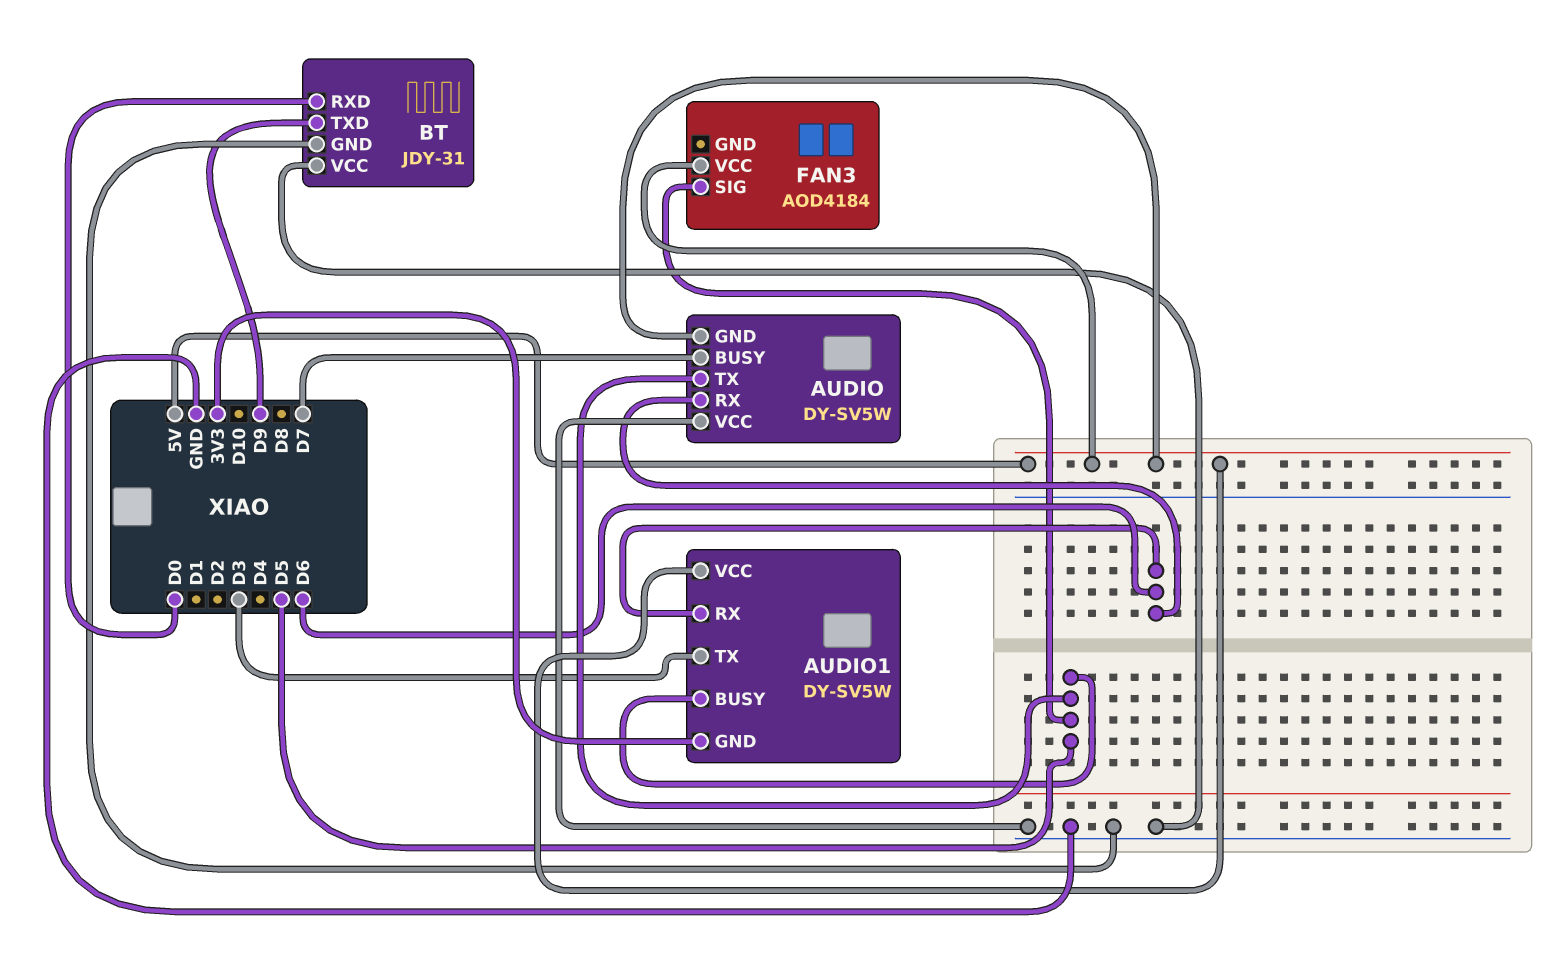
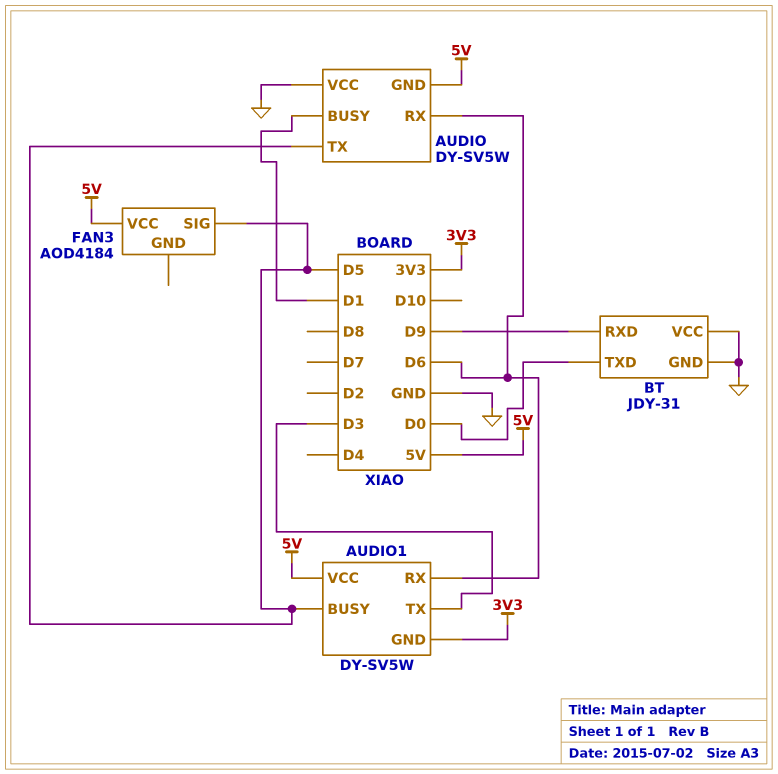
AUDIO pin BUSY: D7 -> D1
BT pin RXD: D0 -> D9
BT pin TXD: D9 -> D0

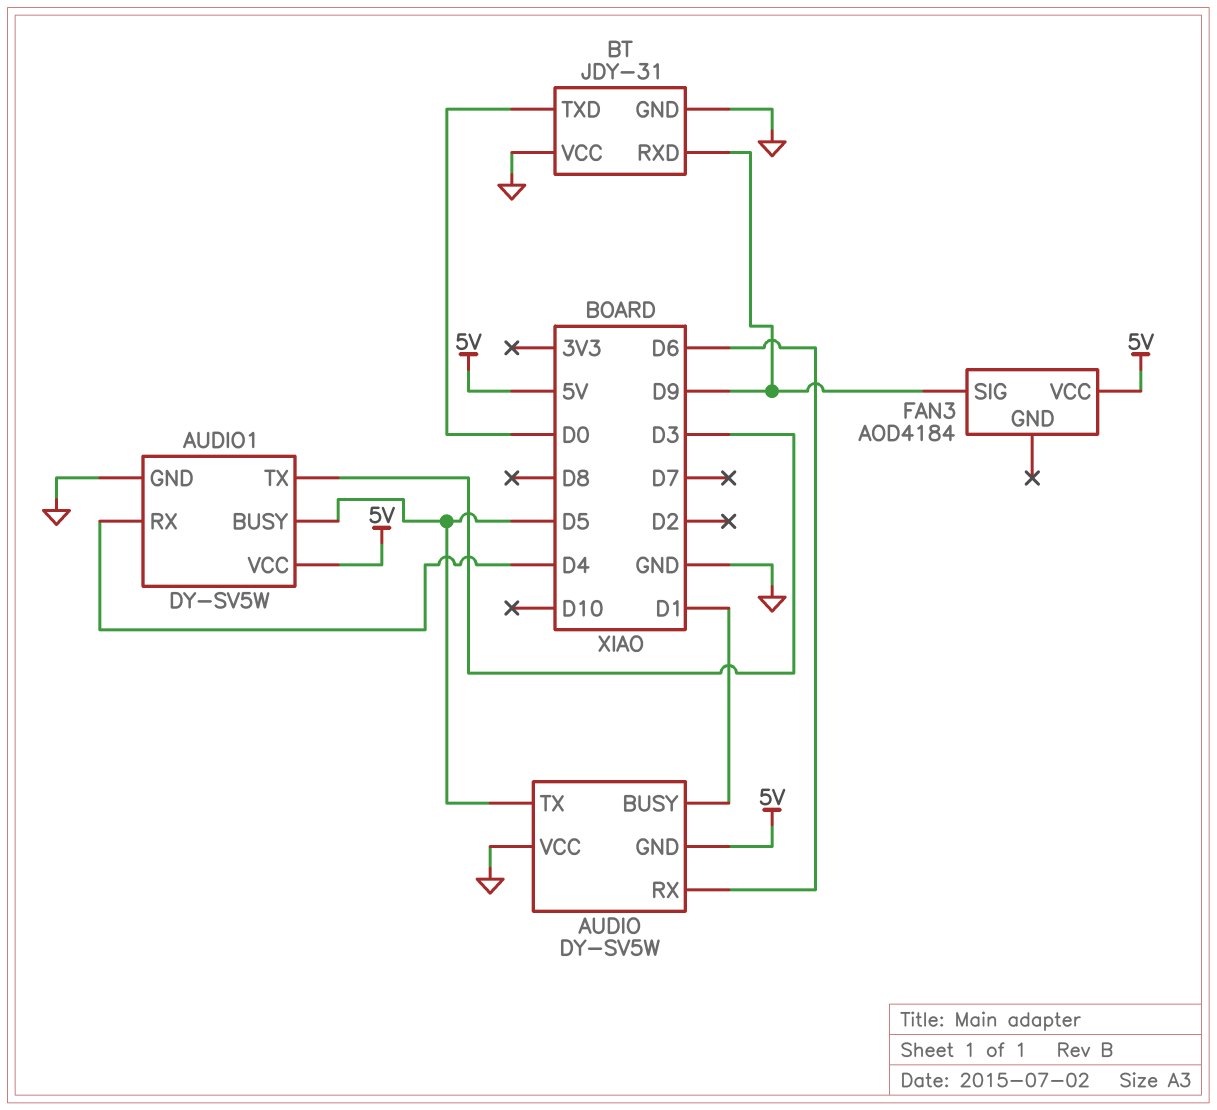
AUDIO1 pin GND: 3V3 -> GND
AUDIO1 pin RX: D6 -> D4
FAN3 pin SIG: D5 -> D9

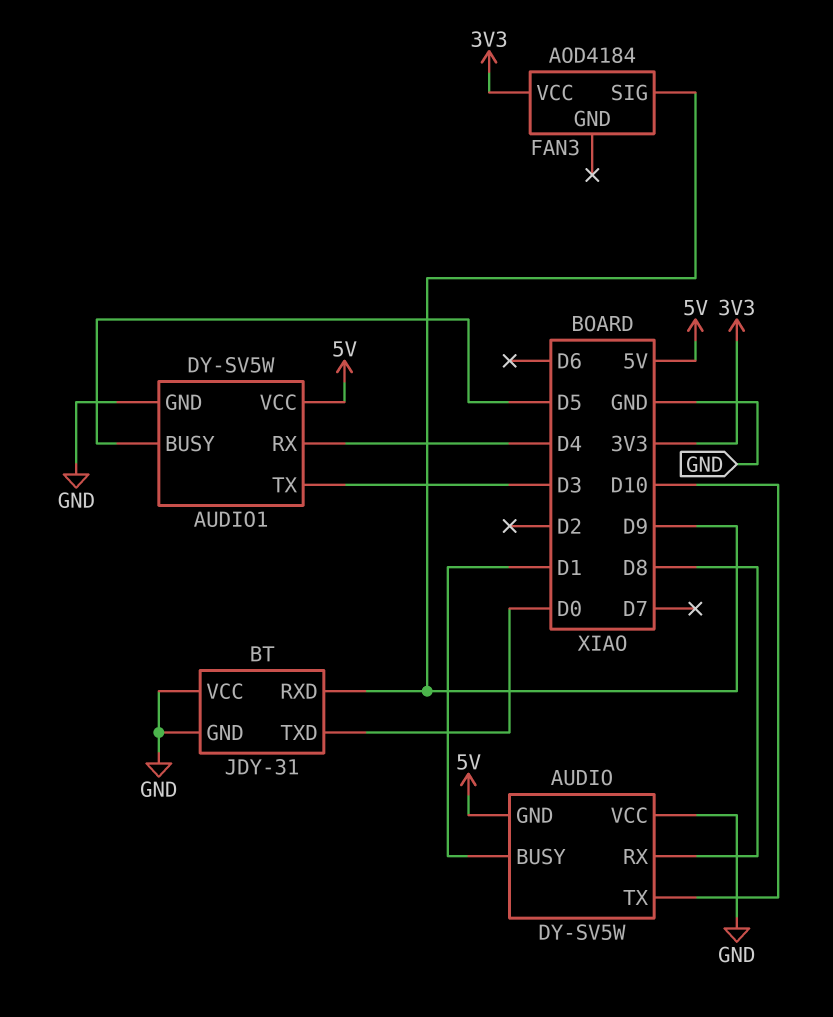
AUDIO pin RX: D6 -> D8
AUDIO pin TX: D5 -> D10
FAN3 pin VCC: 5V -> 3V3

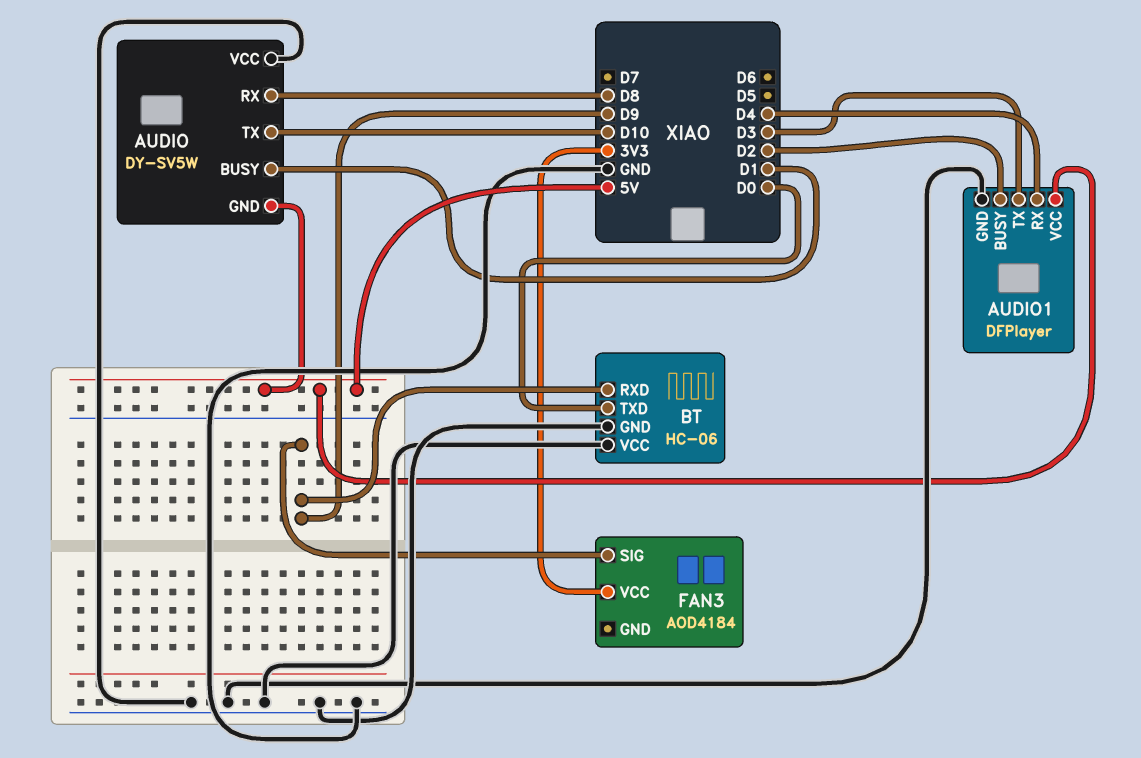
AUDIO1: DY-SV5W -> DFPlayer
AUDIO1 pin BUSY: D5 -> D2
BT: JDY-31 -> HC-06

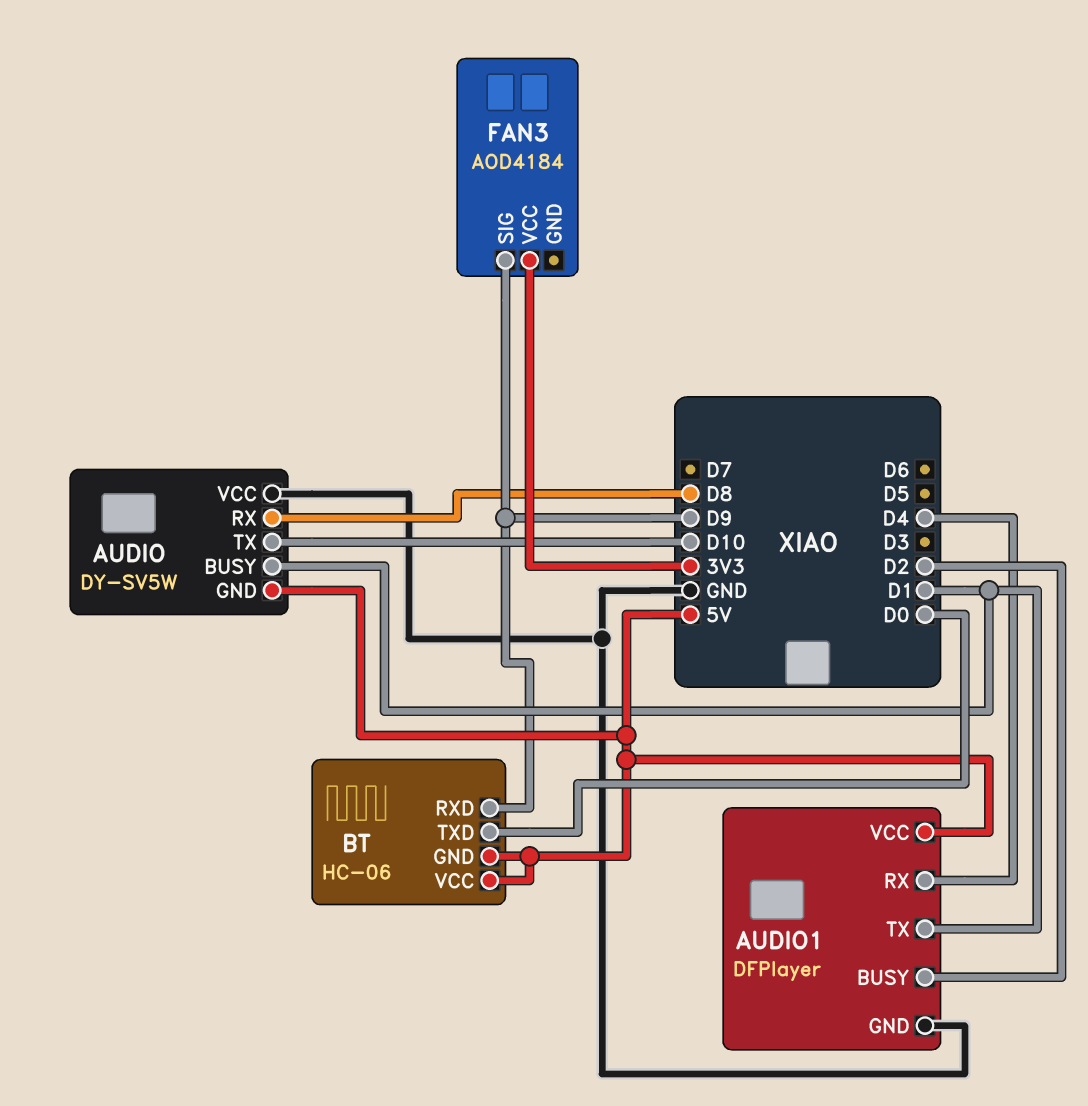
AUDIO1 pin TX: D3 -> D1
BT pin GND: GND -> 5V
BT pin VCC: GND -> 5V

